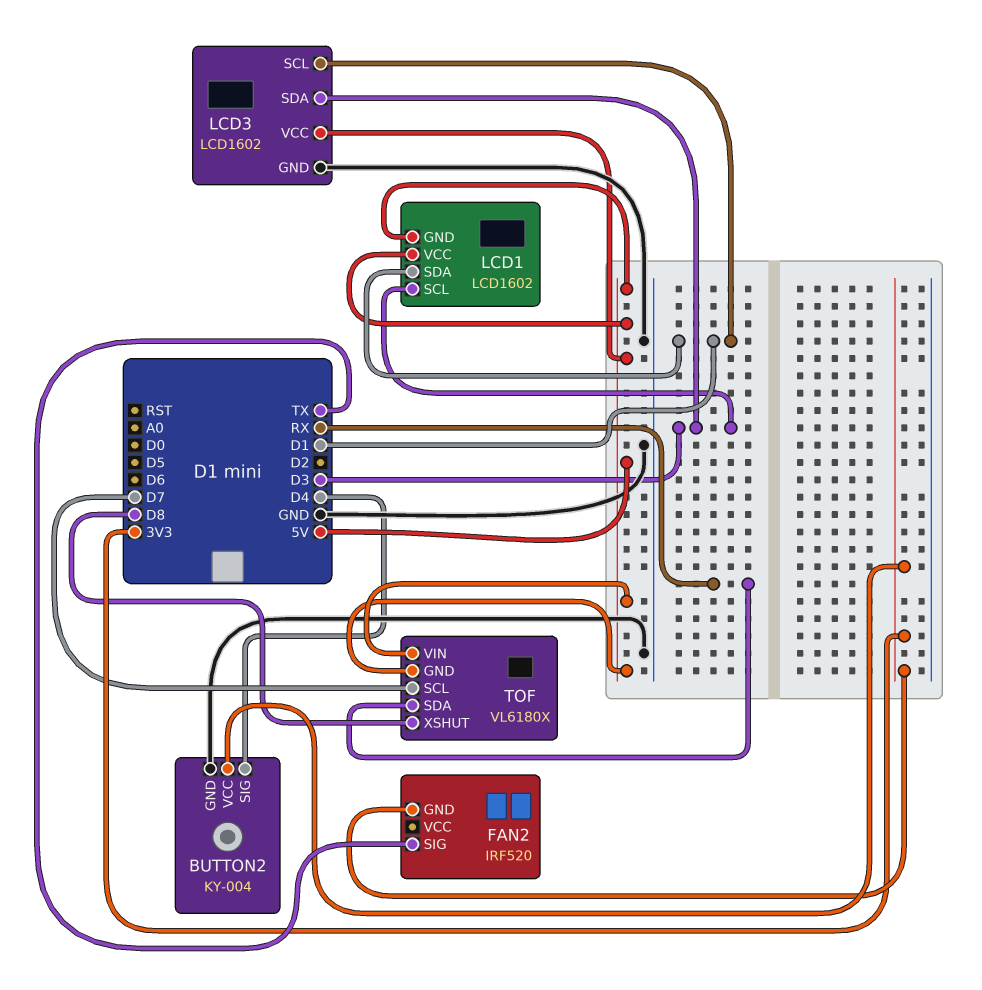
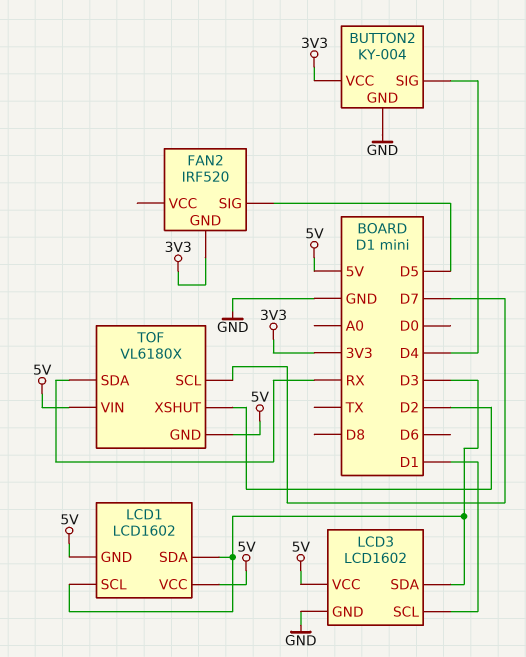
FAN2 pin SIG: TX -> D5
LCD1 pin SDA: D1 -> D3
TOF pin XSHUT: D8 -> D2

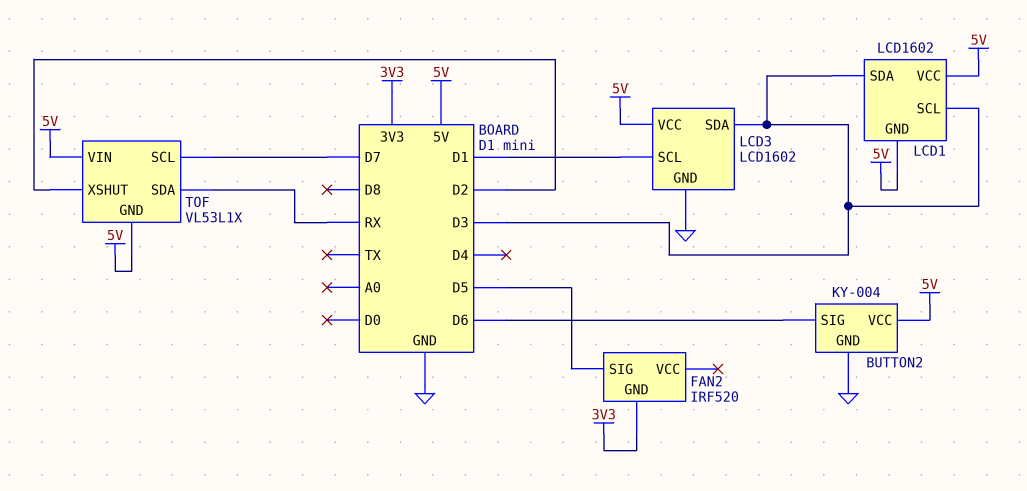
BUTTON2 pin SIG: D4 -> D6
BUTTON2 pin VCC: 3V3 -> 5V
TOF: VL6180X -> VL53L1X

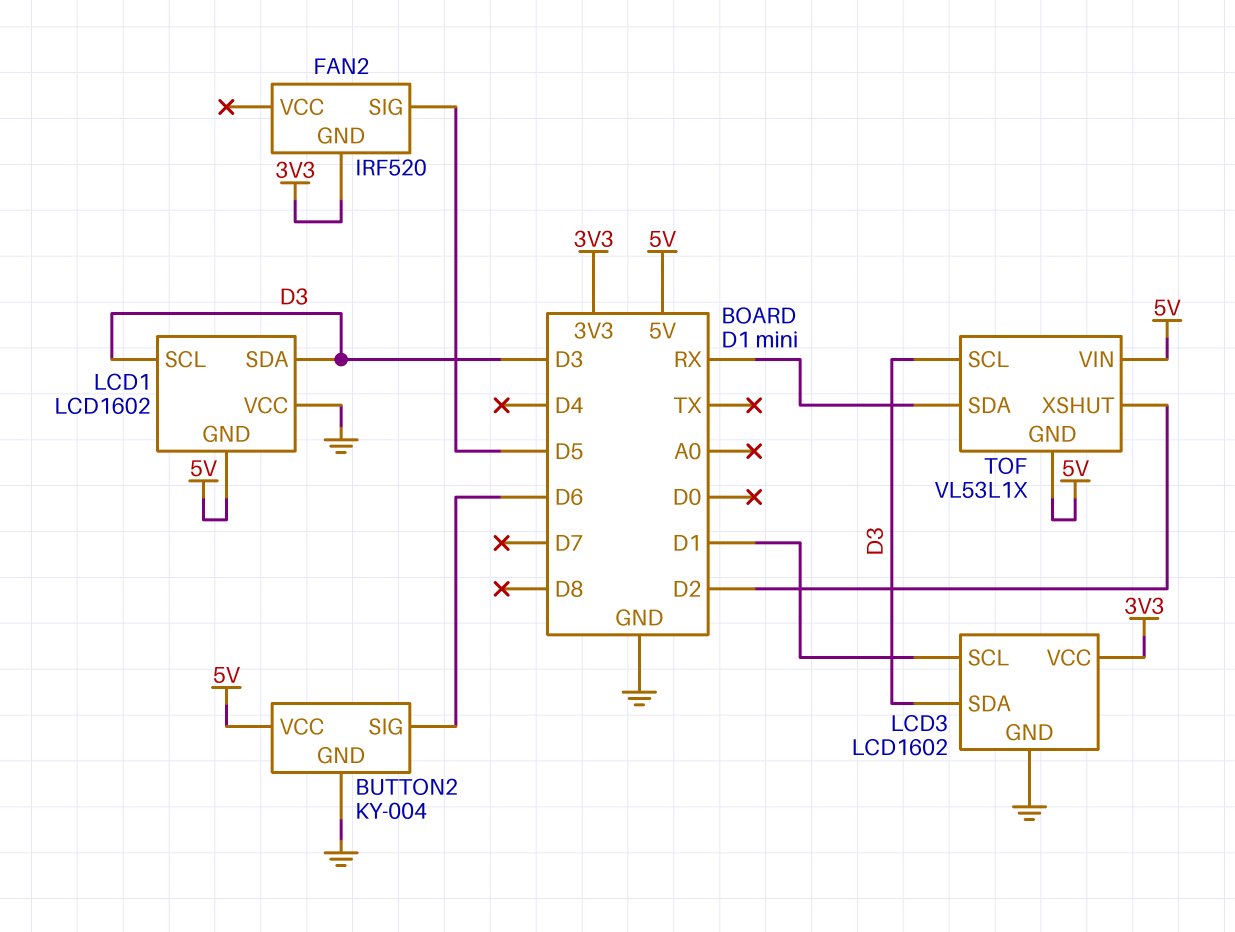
LCD1 pin VCC: 5V -> GND
LCD3 pin VCC: 5V -> 3V3
TOF pin SCL: D7 -> D3

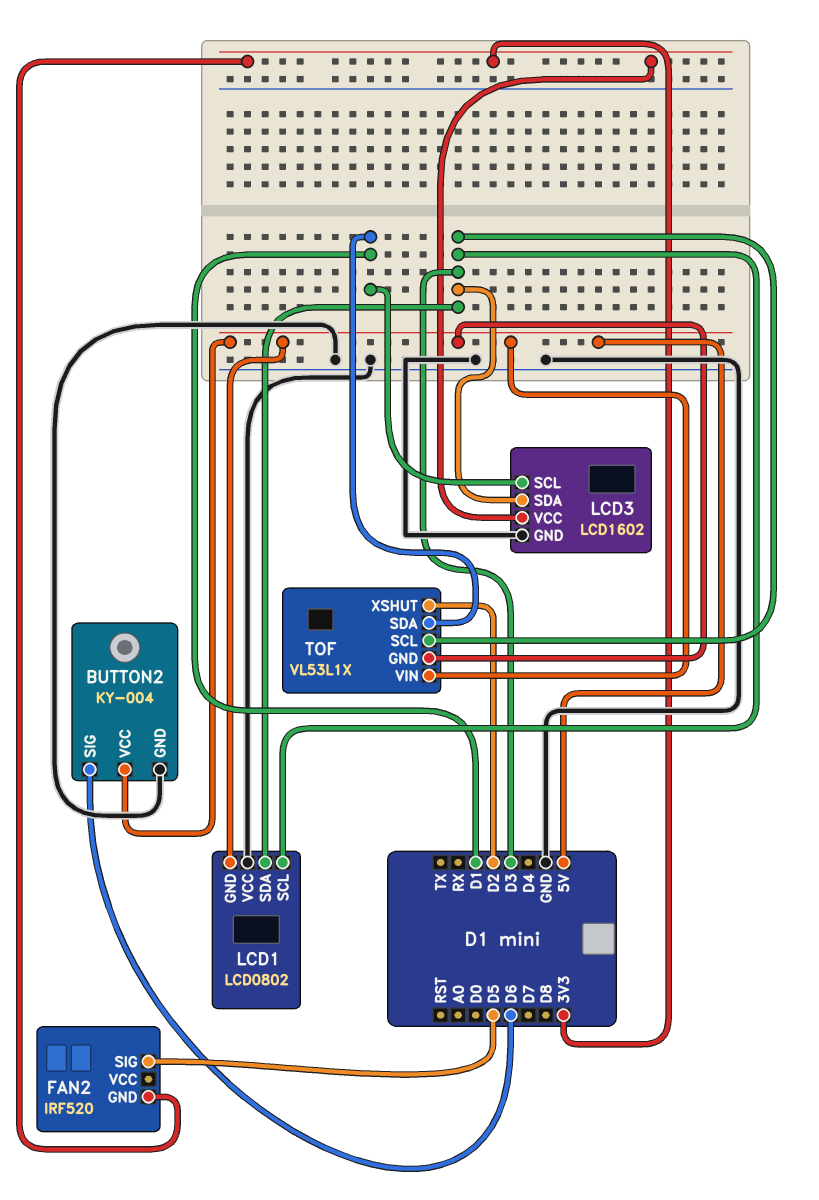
LCD1: LCD1602 -> LCD0802
TOF pin SDA: RX -> D1

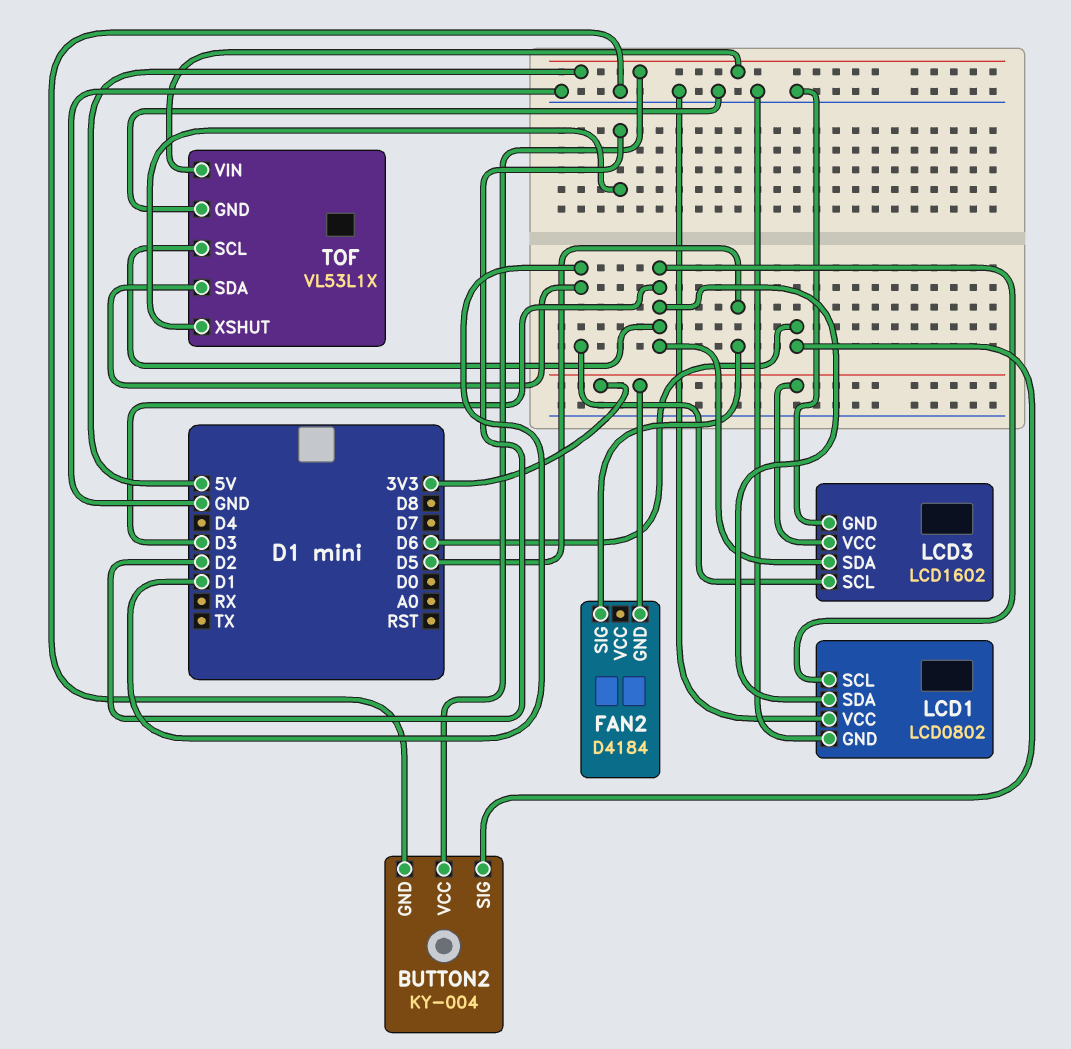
FAN2: IRF520 -> D4184
LCD1 pin GND: 5V -> GND
TOF pin GND: 5V -> GND

